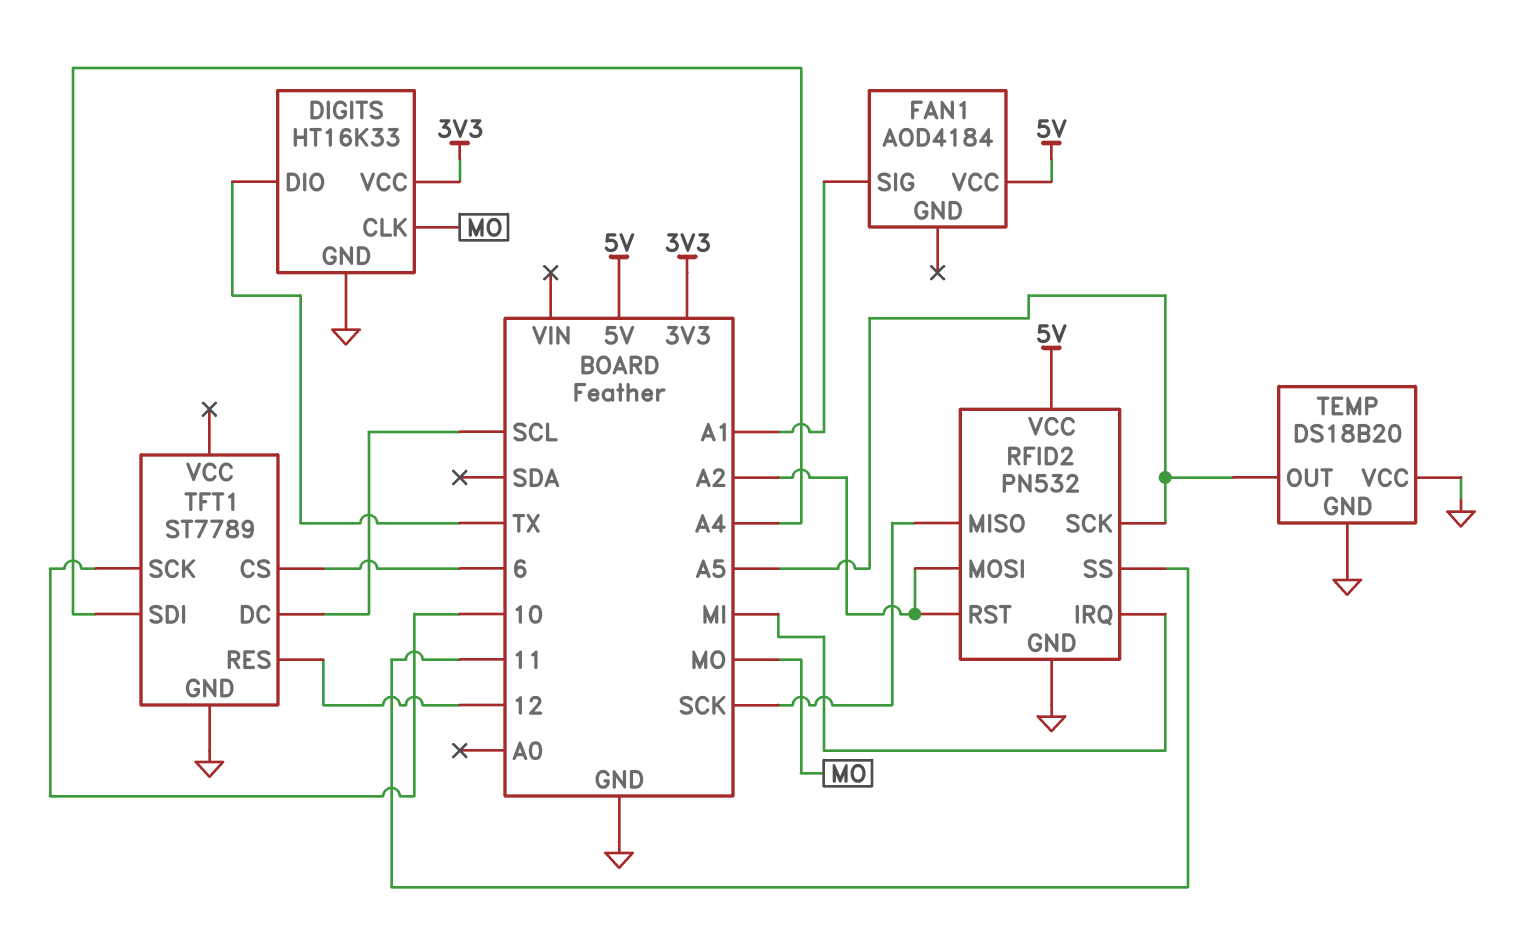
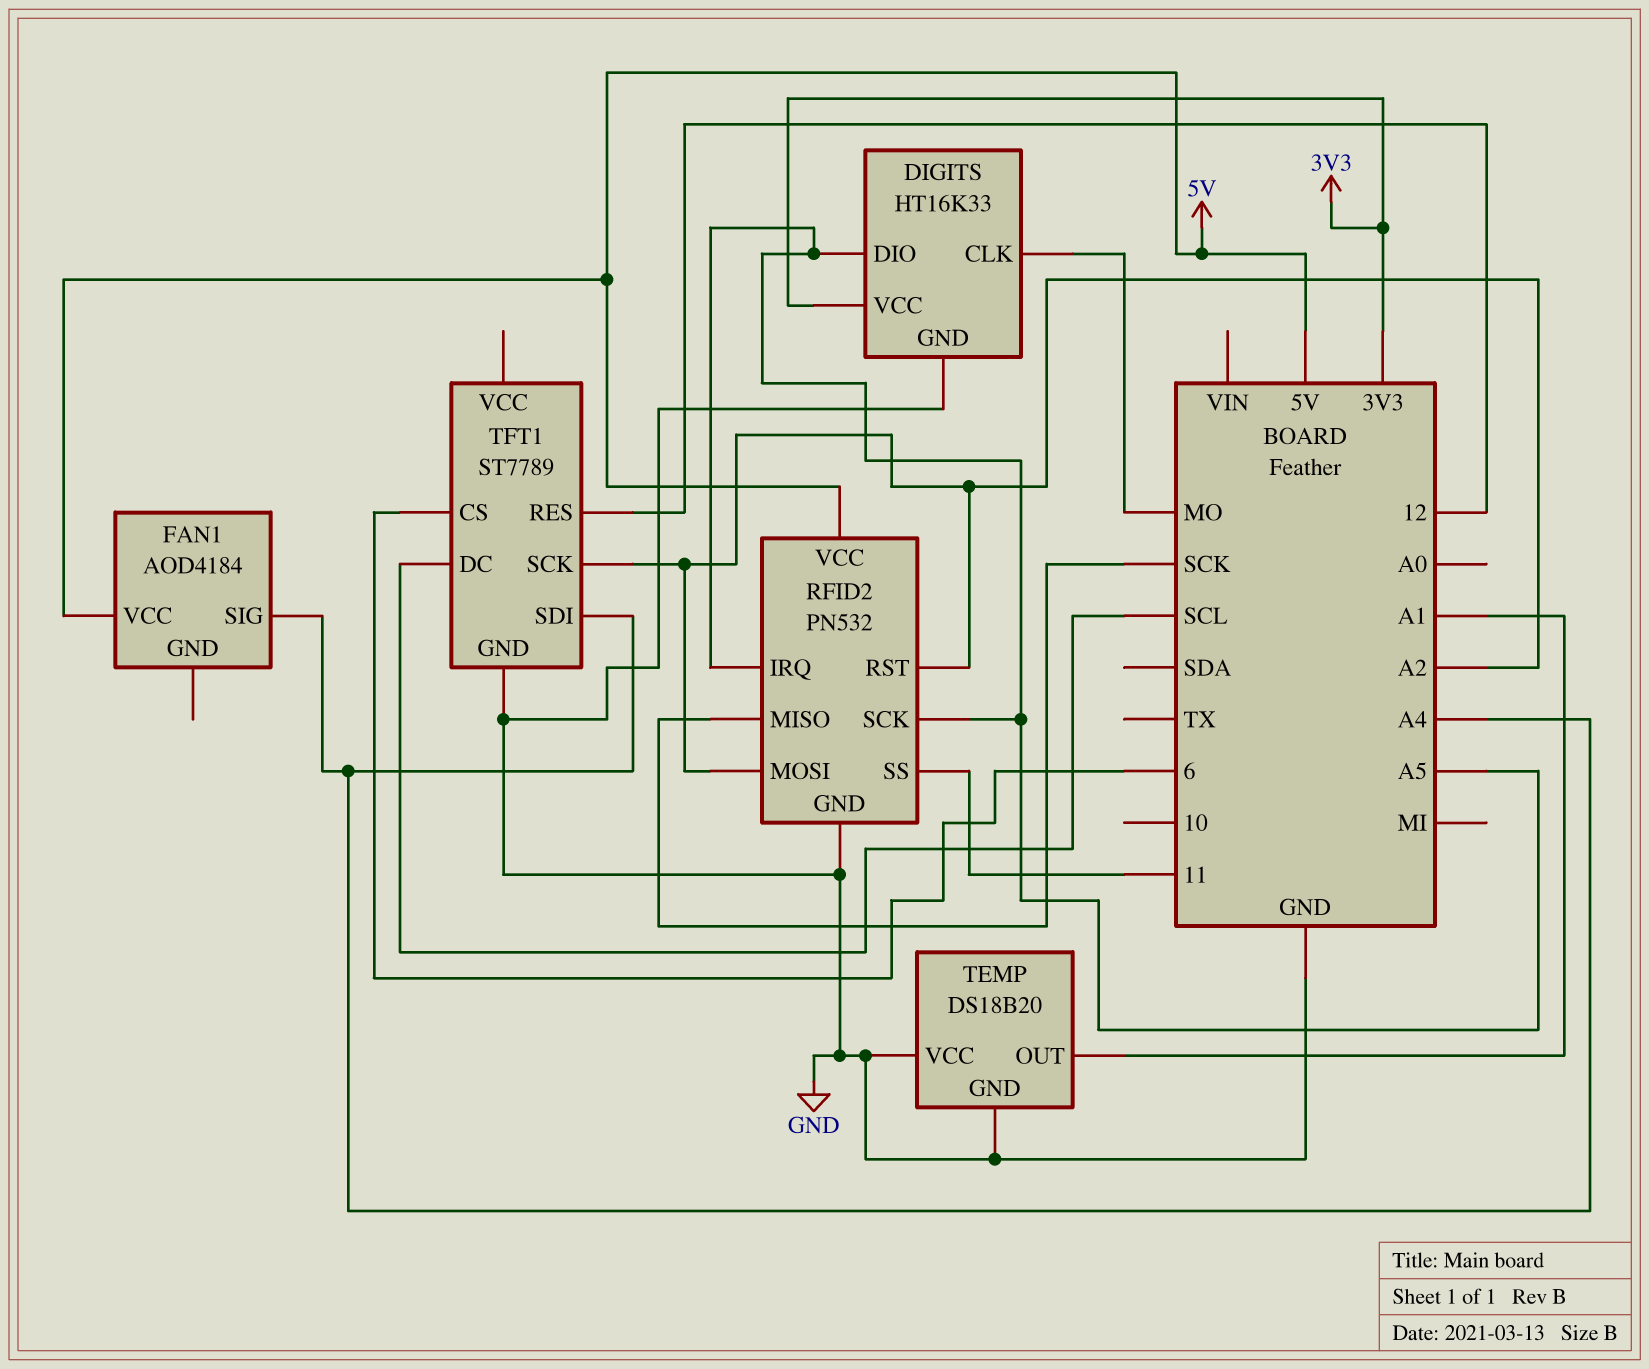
DIGITS pin DIO: TX -> A5
FAN1 pin SIG: A1 -> A4
RFID2 pin IRQ: MI -> A5
TEMP pin OUT: A5 -> A1
TFT1 pin SCK: 10 -> A2

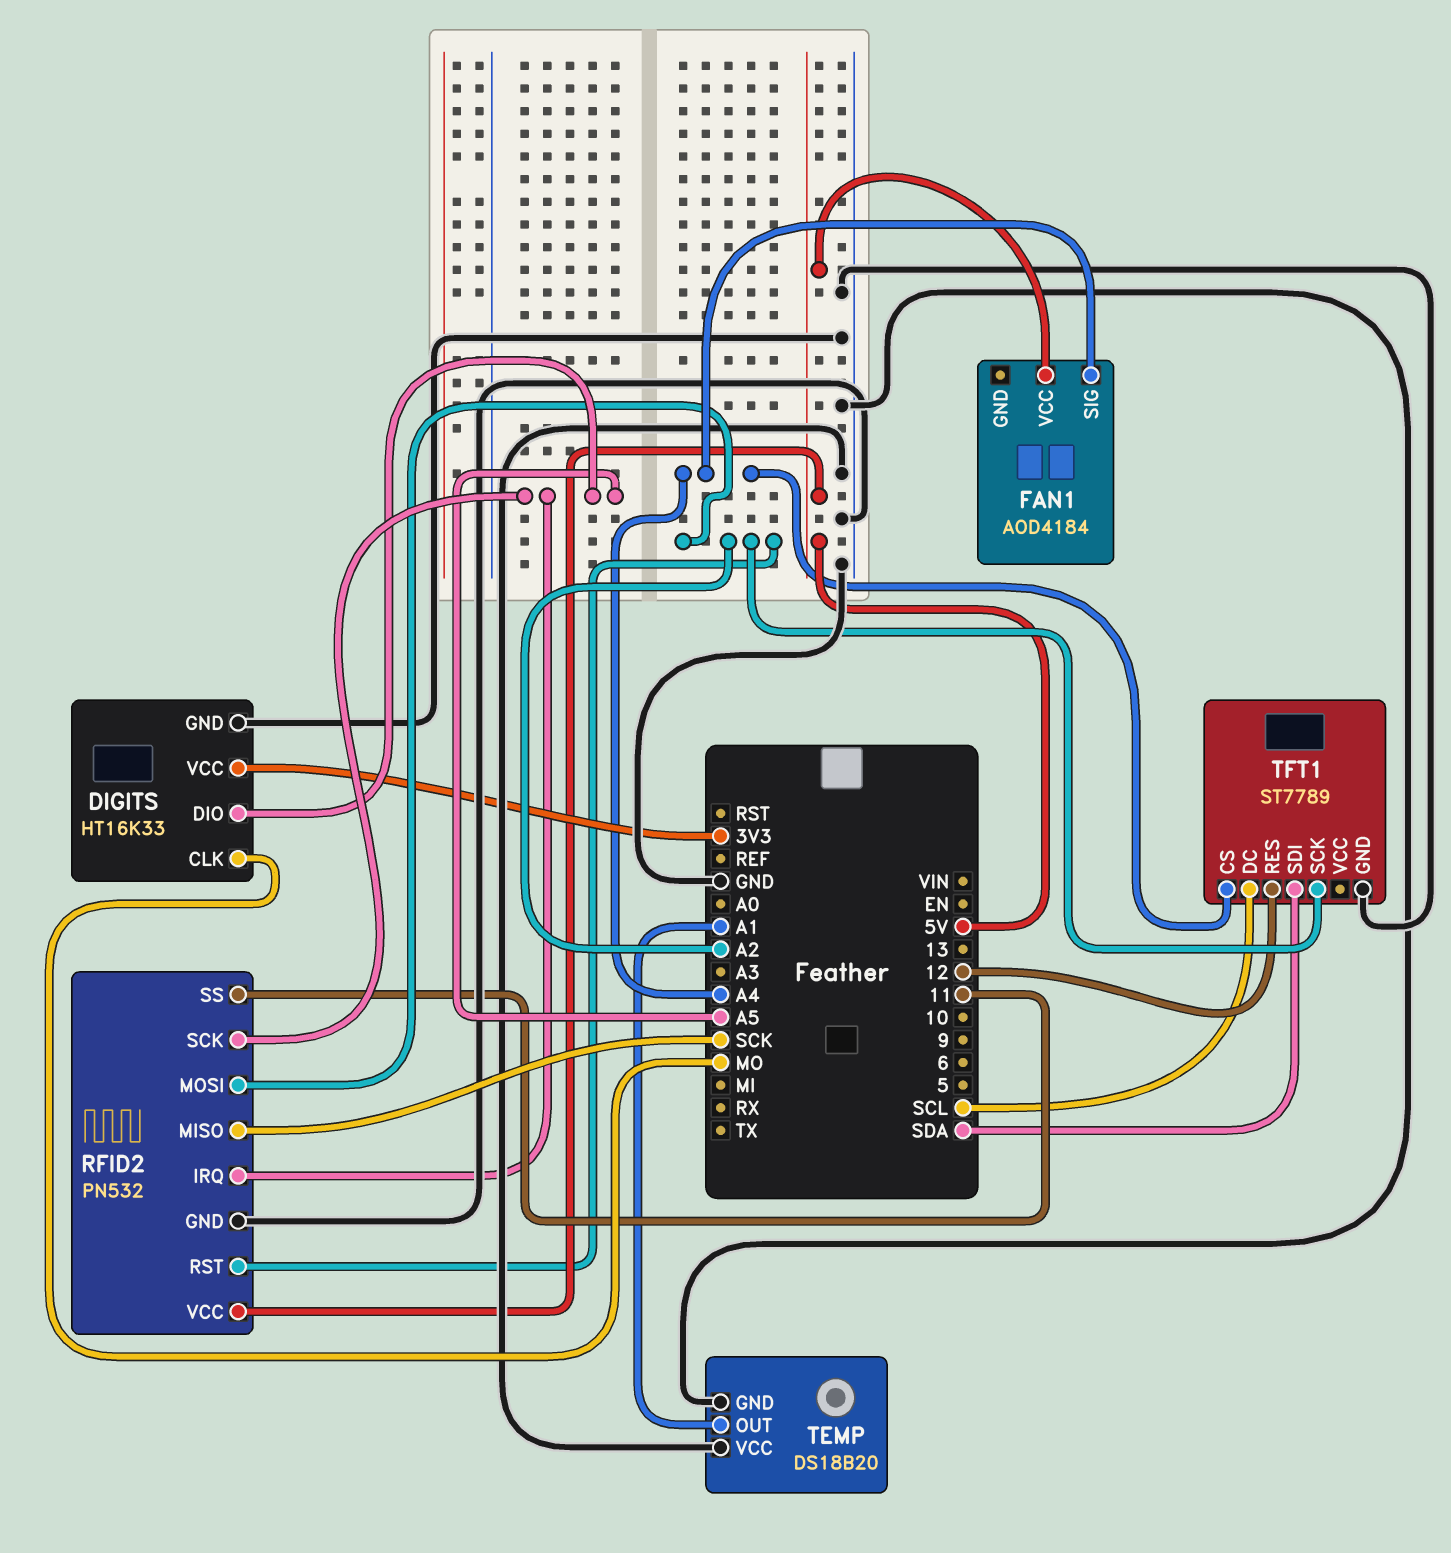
TFT1 pin CS: 6 -> A4
TFT1 pin SDI: A4 -> SDA

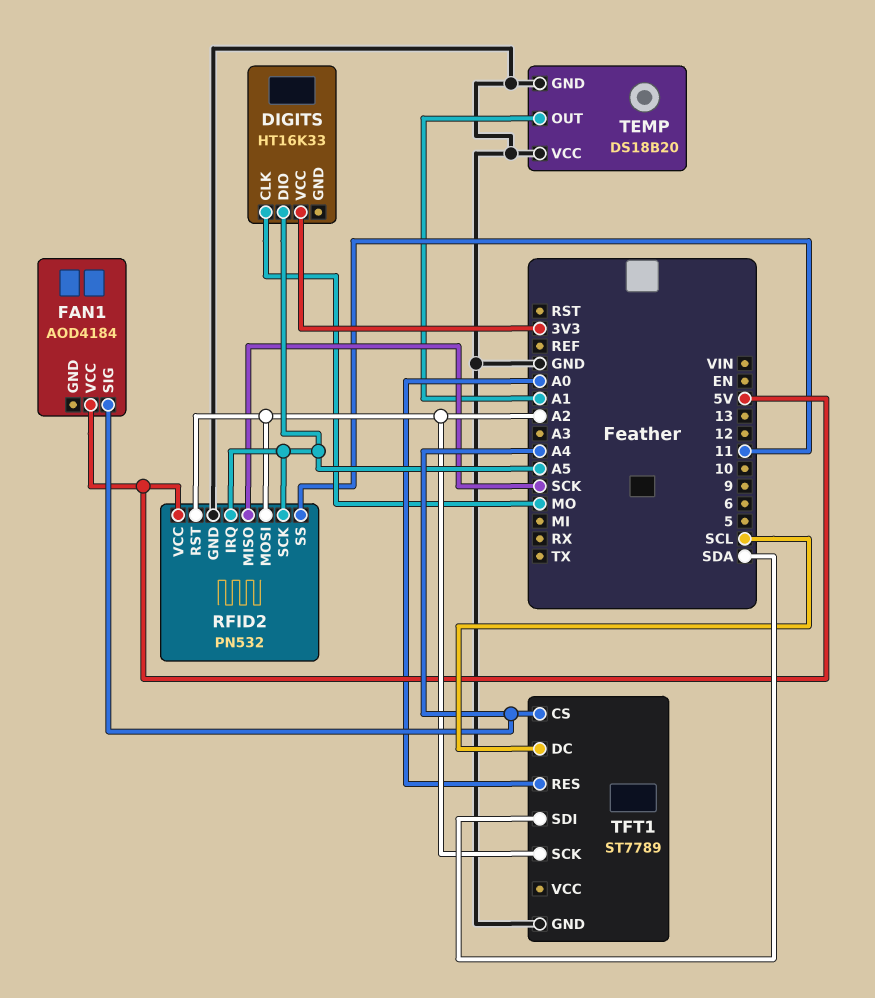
DIGITS pin GND: GND -> none
TFT1 pin RES: 12 -> A0

